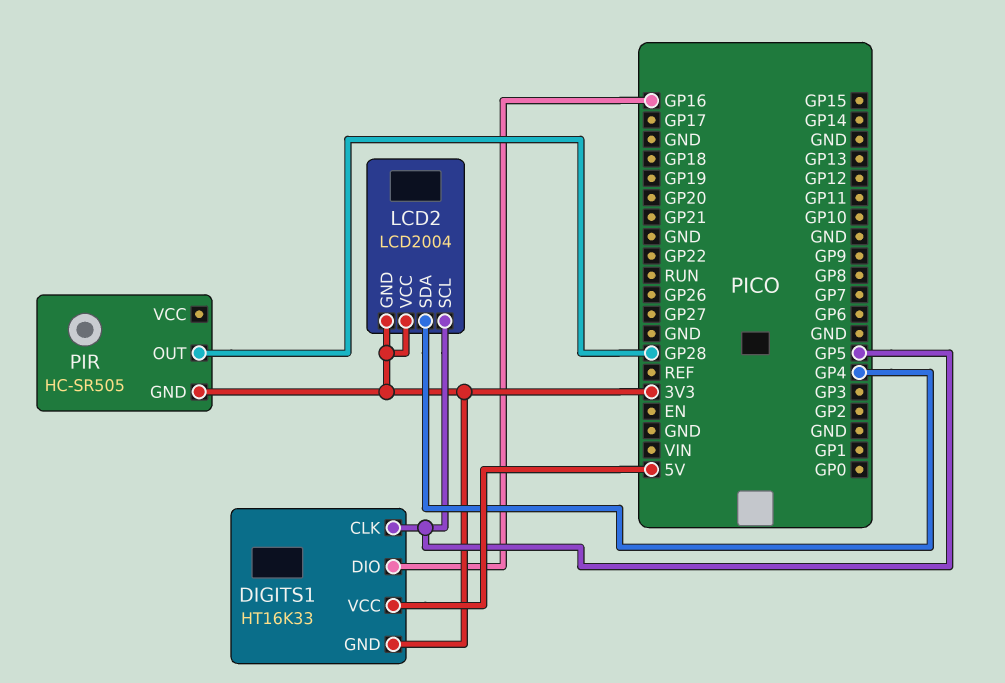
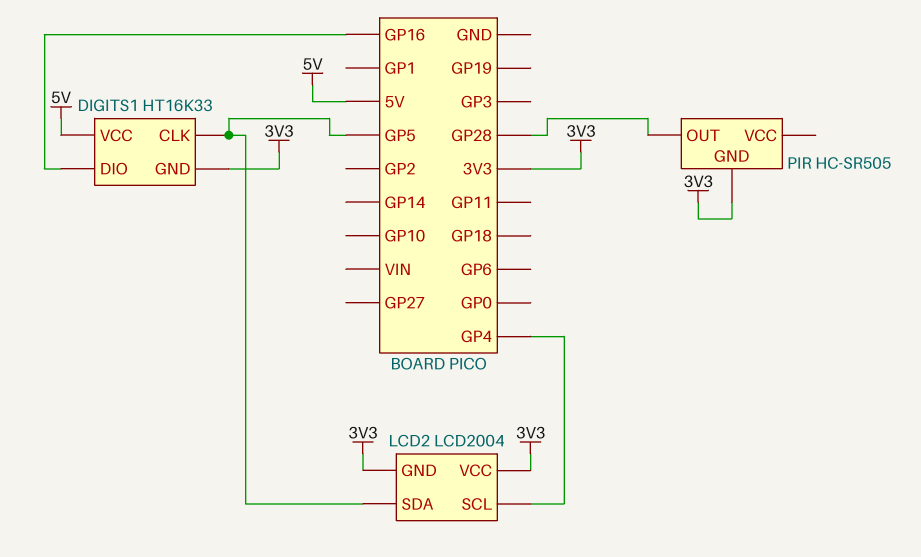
LCD2 pin SCL: GP5 -> GP4
LCD2 pin SDA: GP4 -> GP5

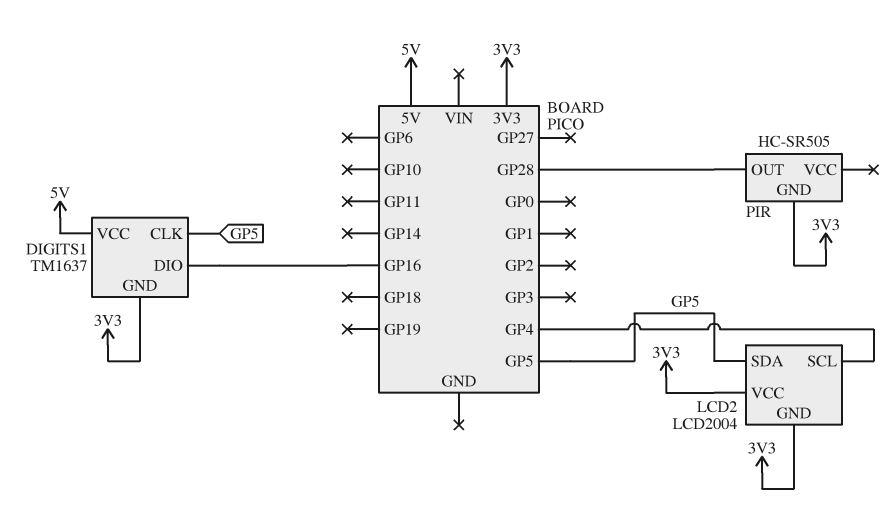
DIGITS1: HT16K33 -> TM1637

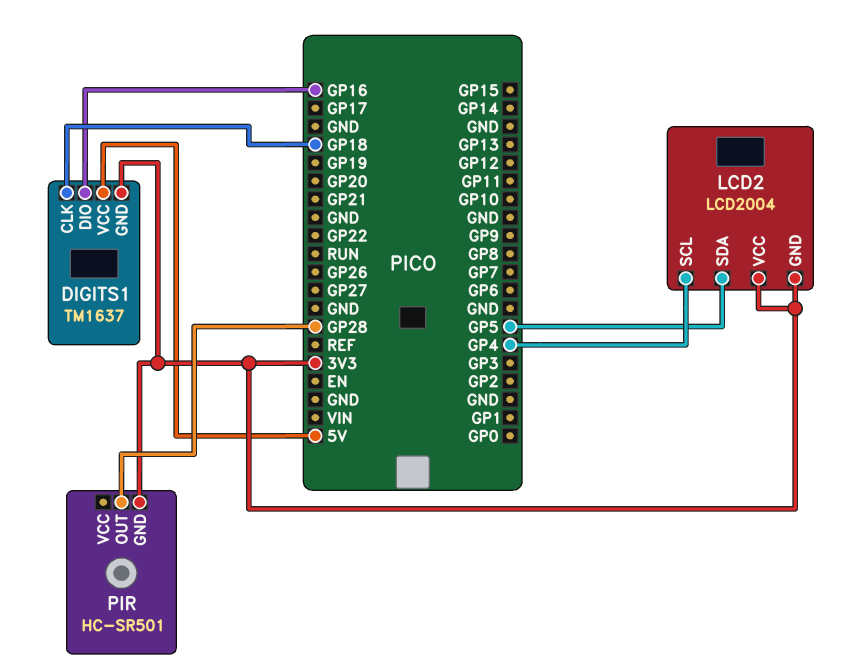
DIGITS1 pin CLK: GP5 -> GP18
PIR: HC-SR505 -> HC-SR501

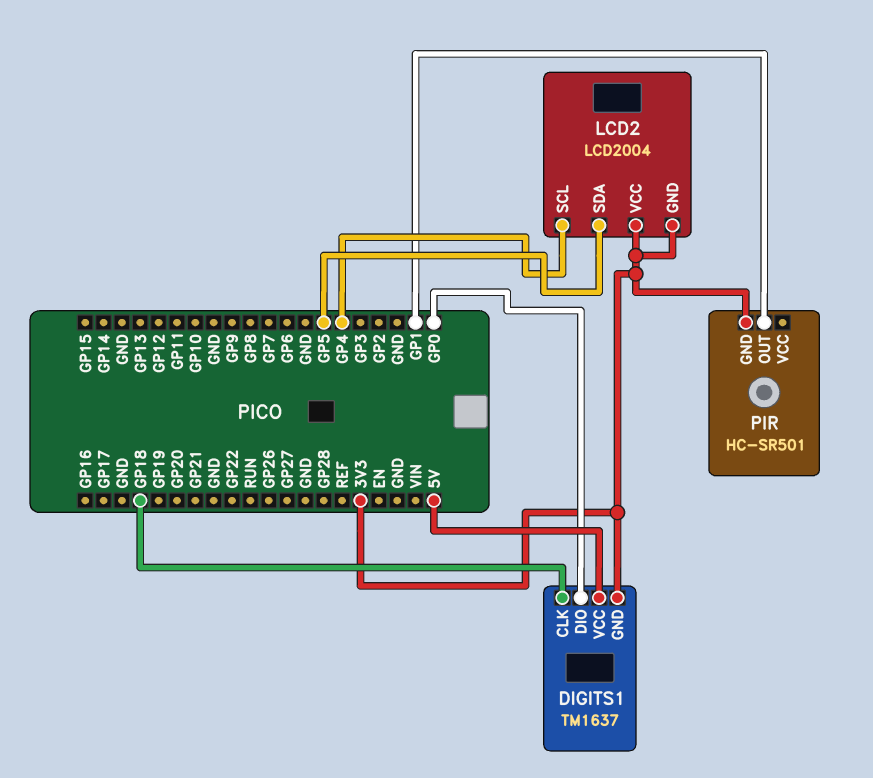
DIGITS1 pin DIO: GP16 -> GP0
PIR pin OUT: GP28 -> GP1

